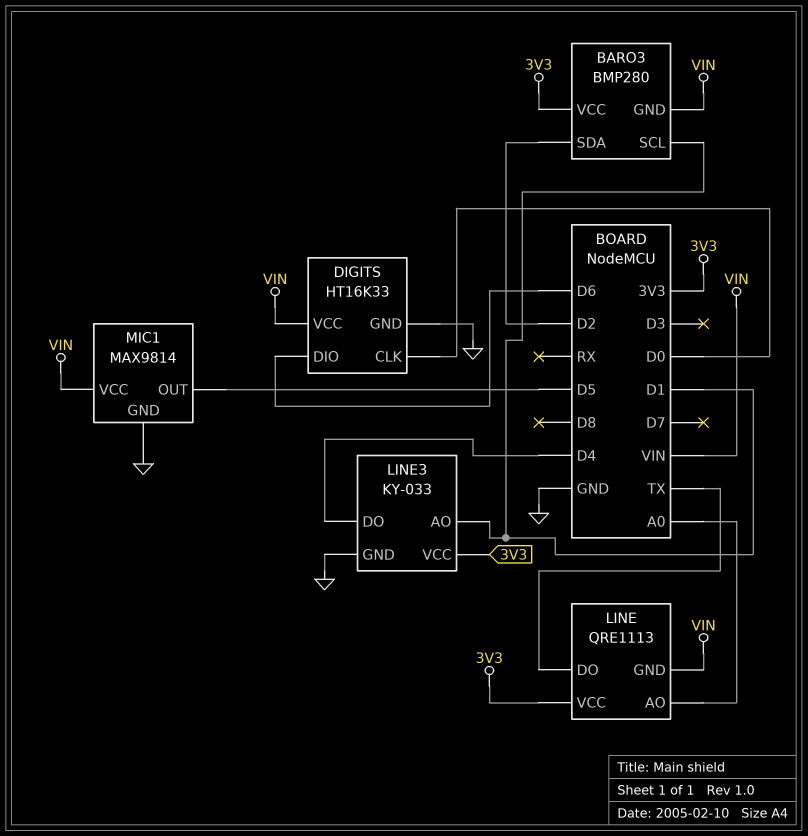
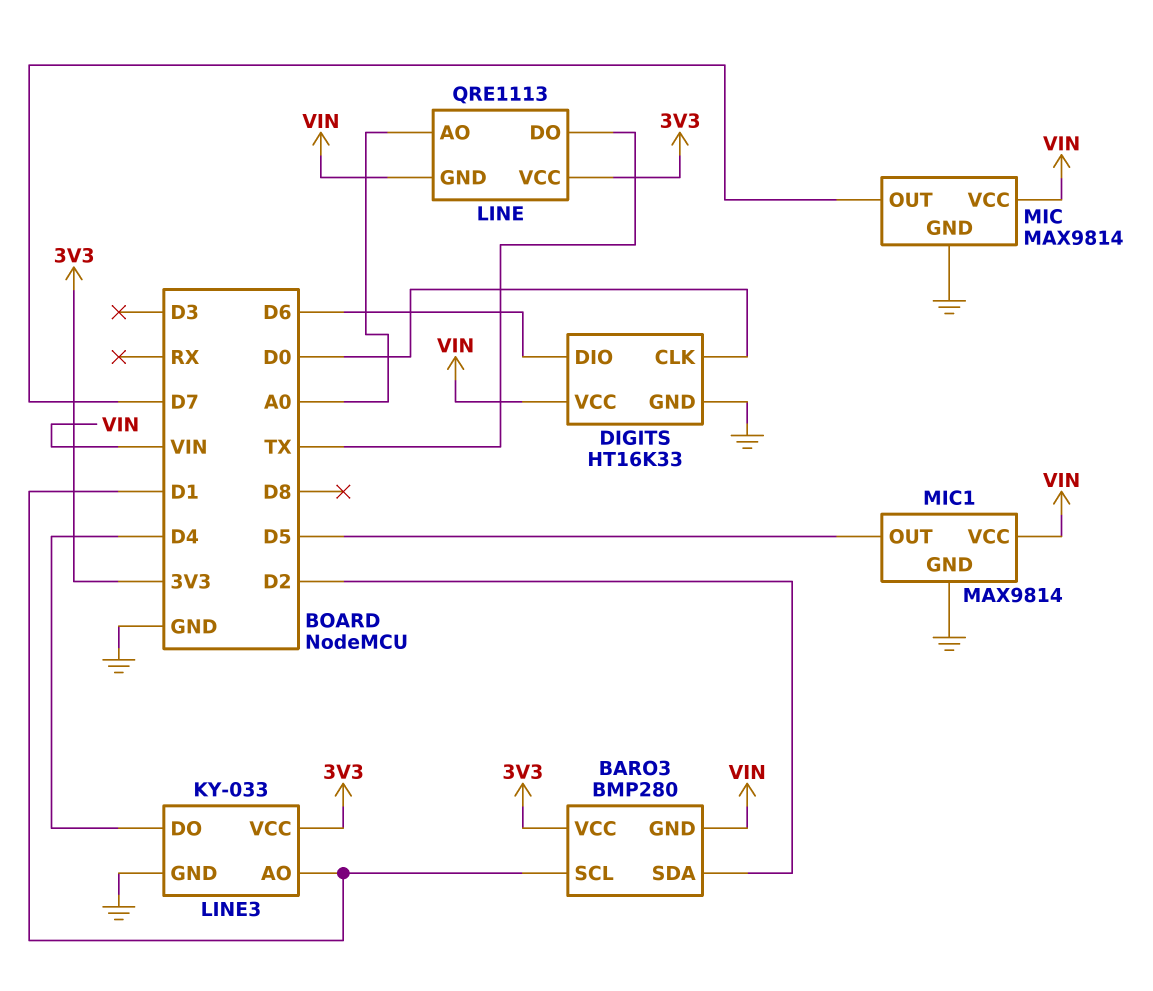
MIC: none -> MAX9814
MIC pin GND: none -> GND
MIC pin OUT: none -> D7
MIC pin VCC: none -> VIN

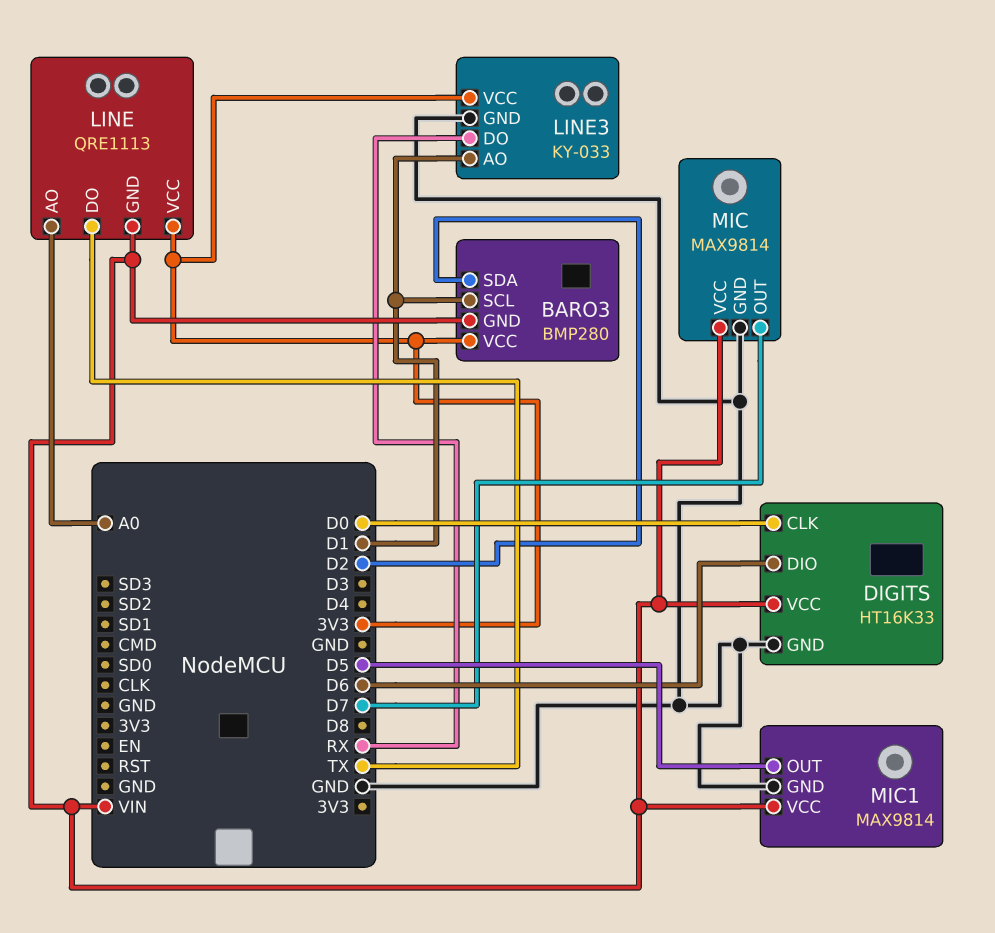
LINE3 pin DO: D4 -> RX

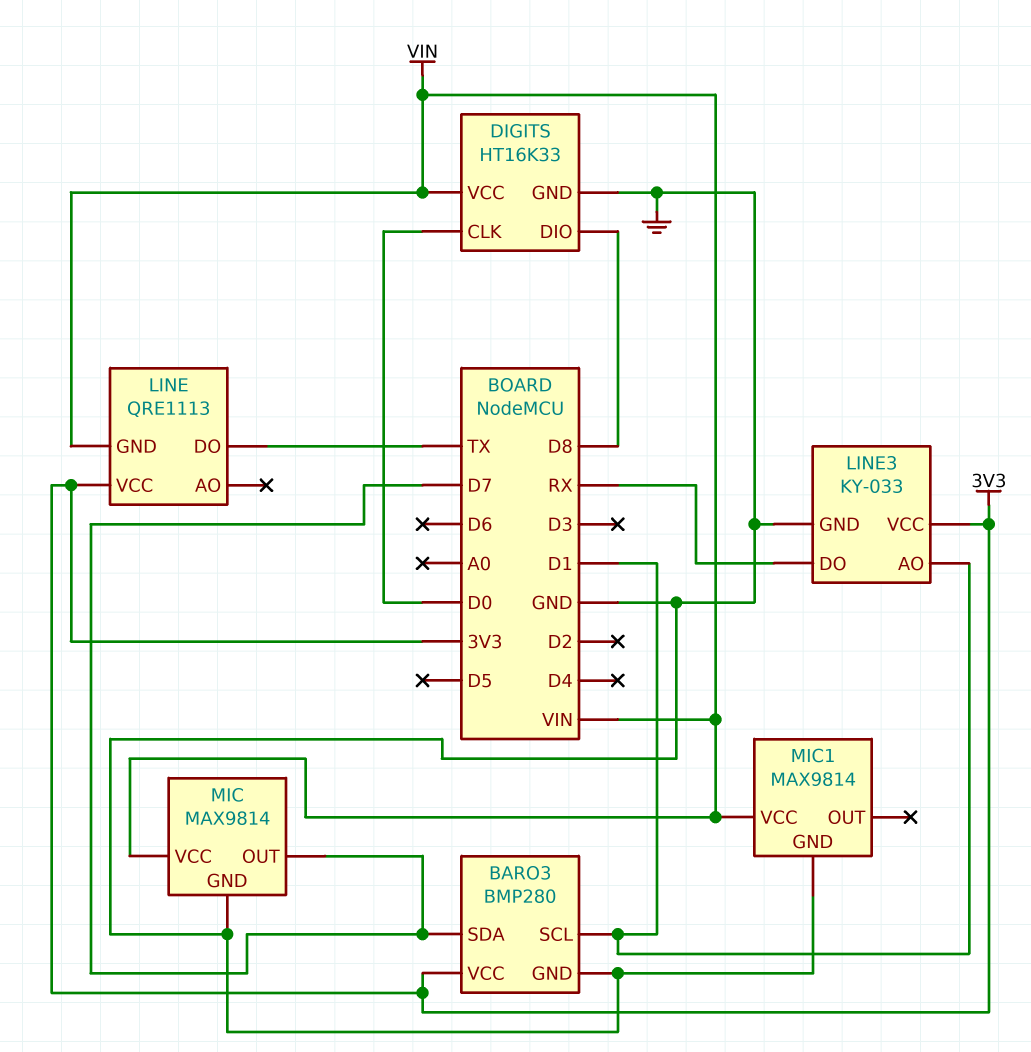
BARO3 pin GND: VIN -> GND
BARO3 pin SDA: D2 -> D7
DIGITS pin DIO: D6 -> D8
LINE pin AO: A0 -> none
MIC1 pin OUT: D5 -> none

